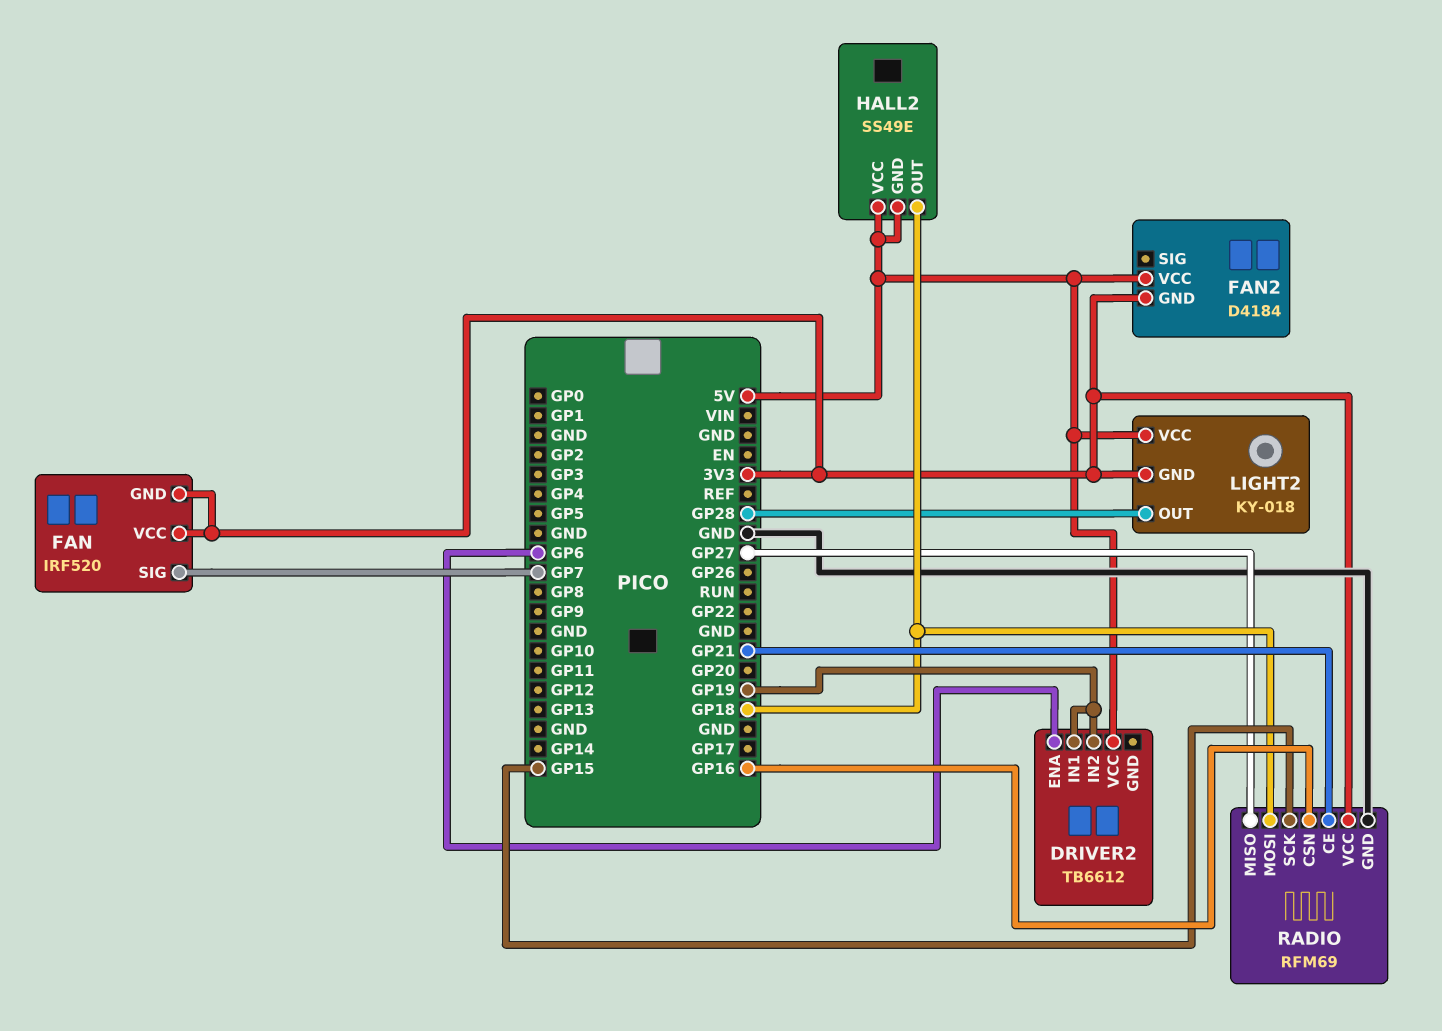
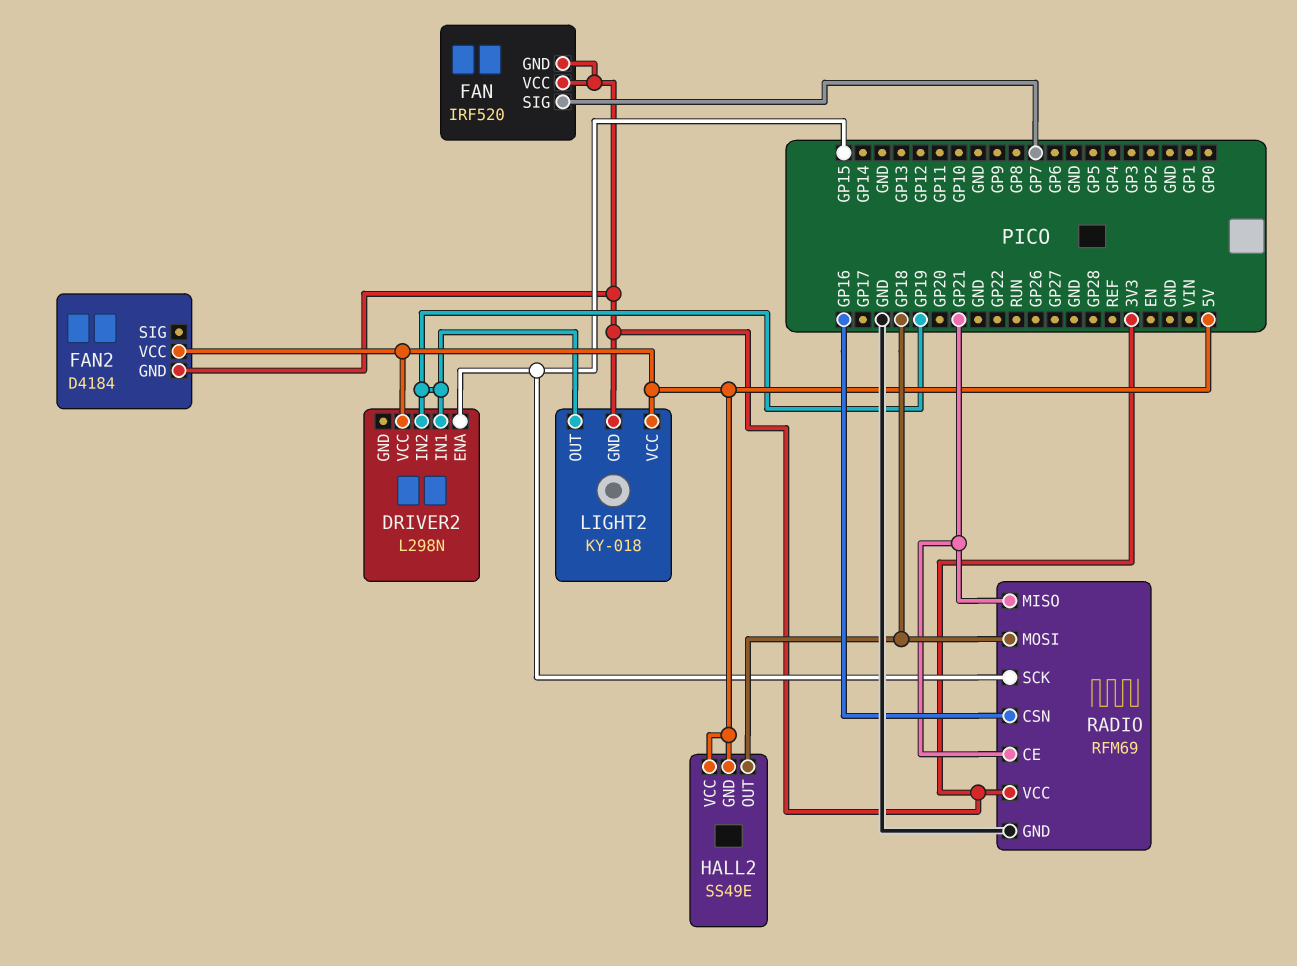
DRIVER2: TB6612 -> L298N
DRIVER2 pin ENA: GP6 -> GP15
LIGHT2 pin OUT: GP28 -> GP19
RADIO pin MISO: GP27 -> GP21

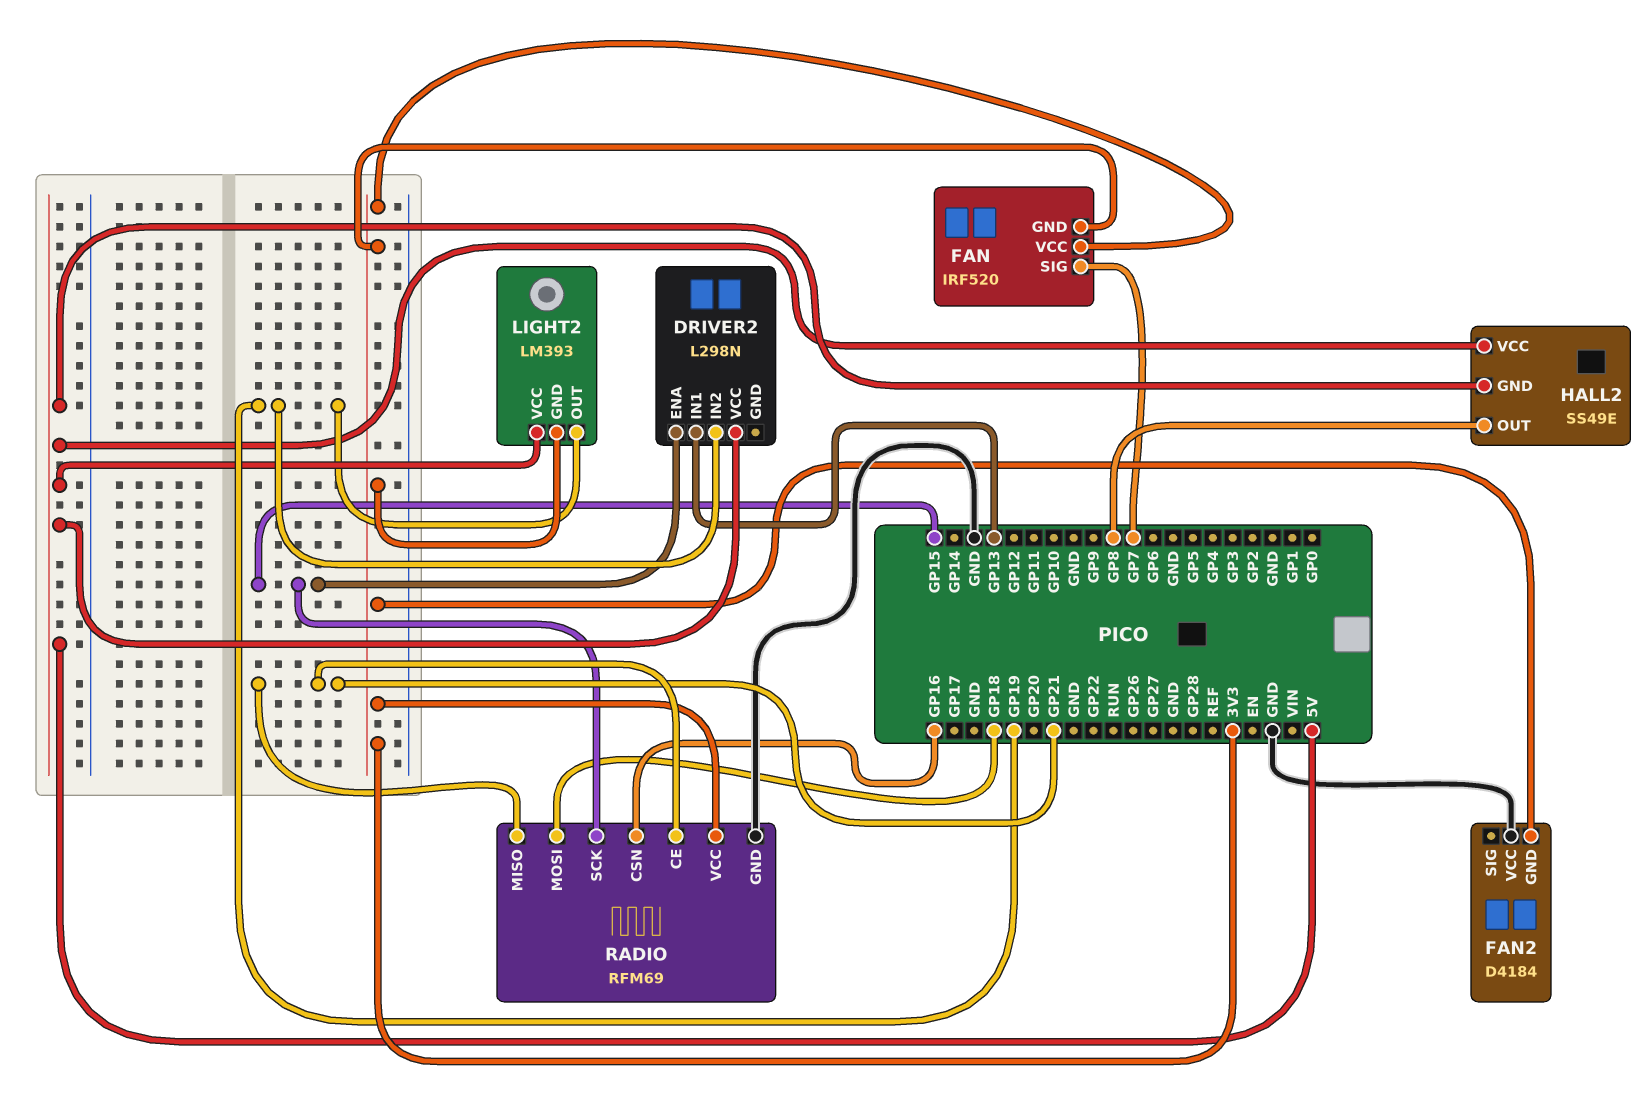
DRIVER2 pin IN1: GP19 -> GP13
FAN2 pin VCC: 5V -> GND
HALL2 pin OUT: GP18 -> GP8
LIGHT2: KY-018 -> LM393

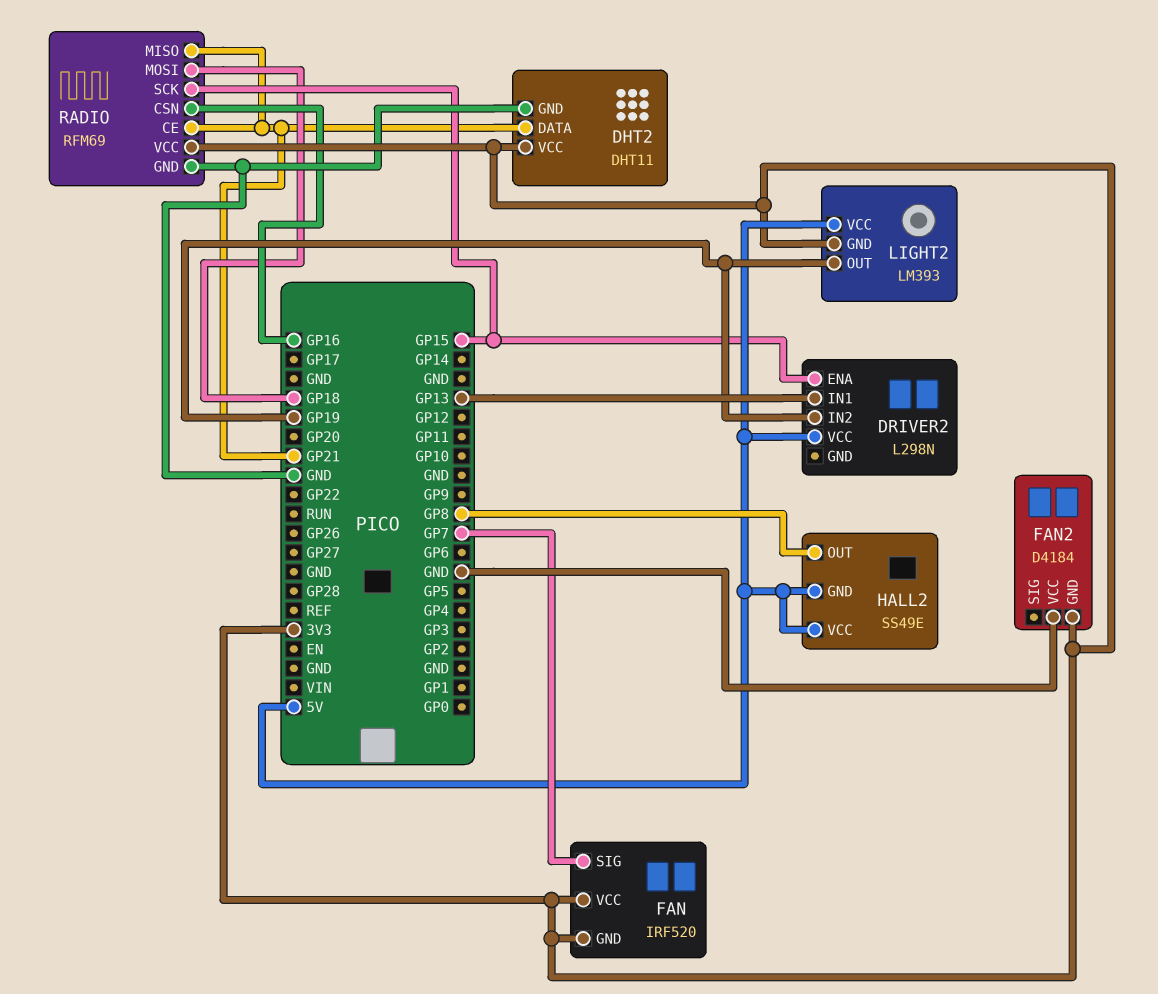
DHT2: none -> DHT11
DHT2 pin DATA: none -> GP21
DHT2 pin GND: none -> GND
DHT2 pin VCC: none -> 3V3

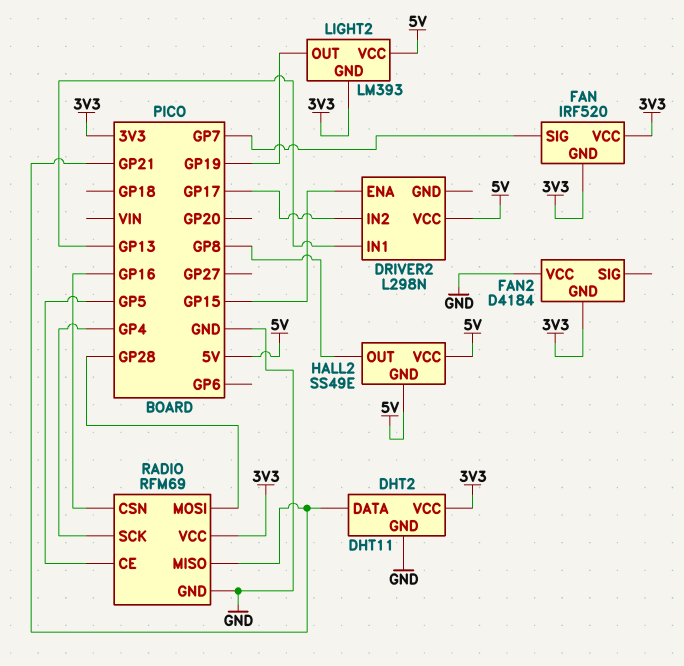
DRIVER2 pin IN2: GP19 -> GP17
RADIO pin CE: GP21 -> GP5
RADIO pin MOSI: GP18 -> GP28
RADIO pin SCK: GP15 -> GP4

